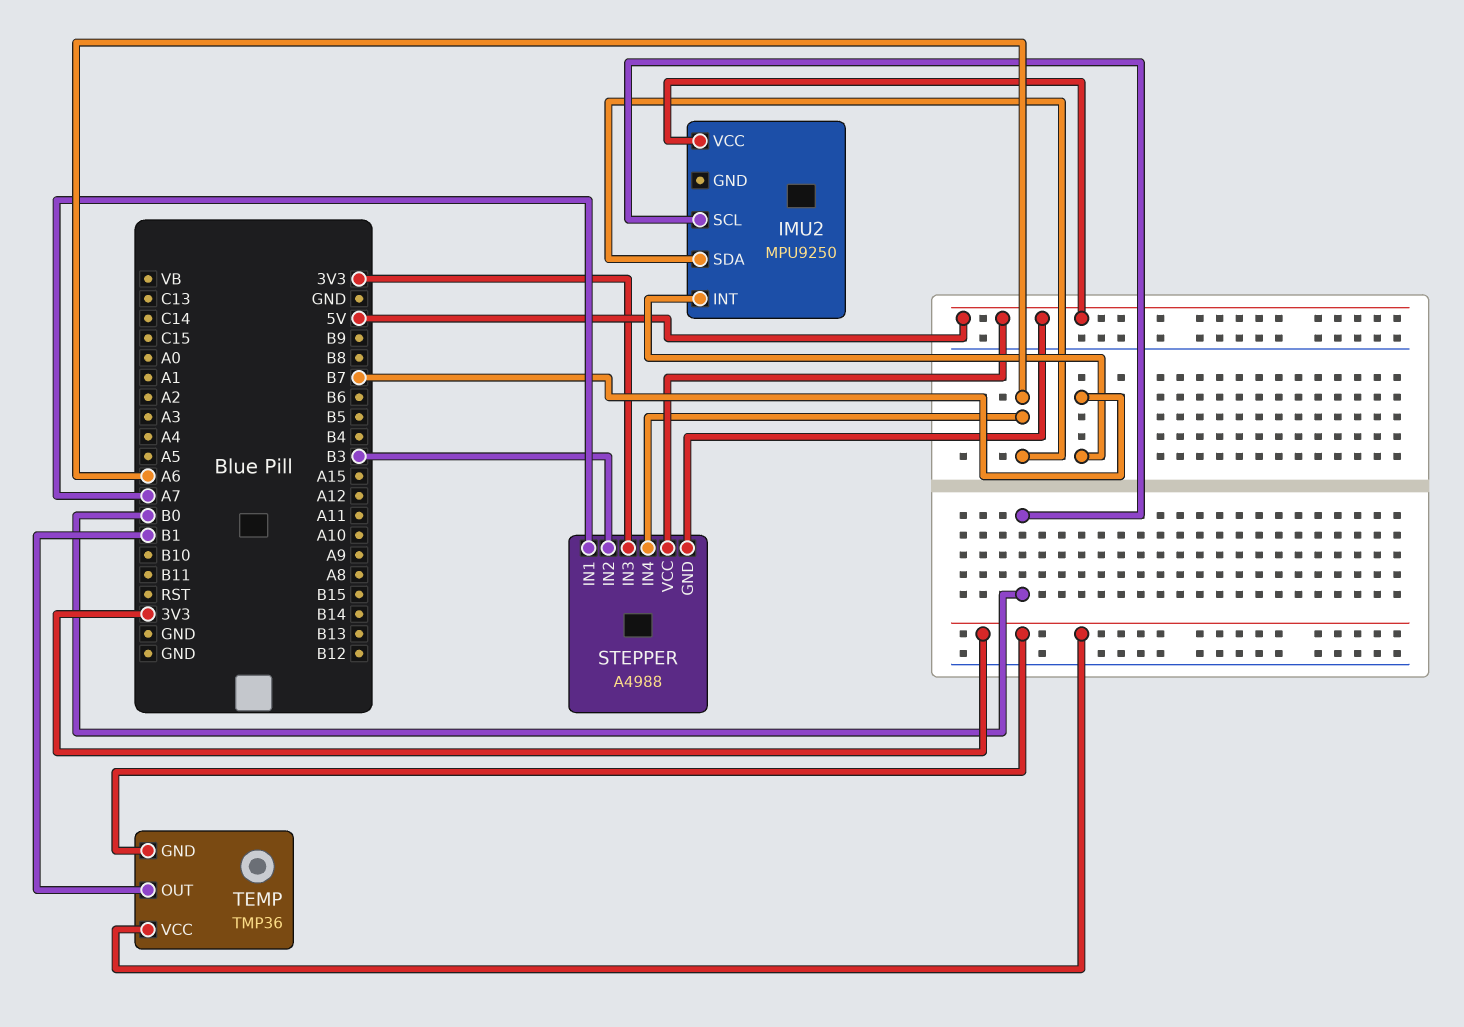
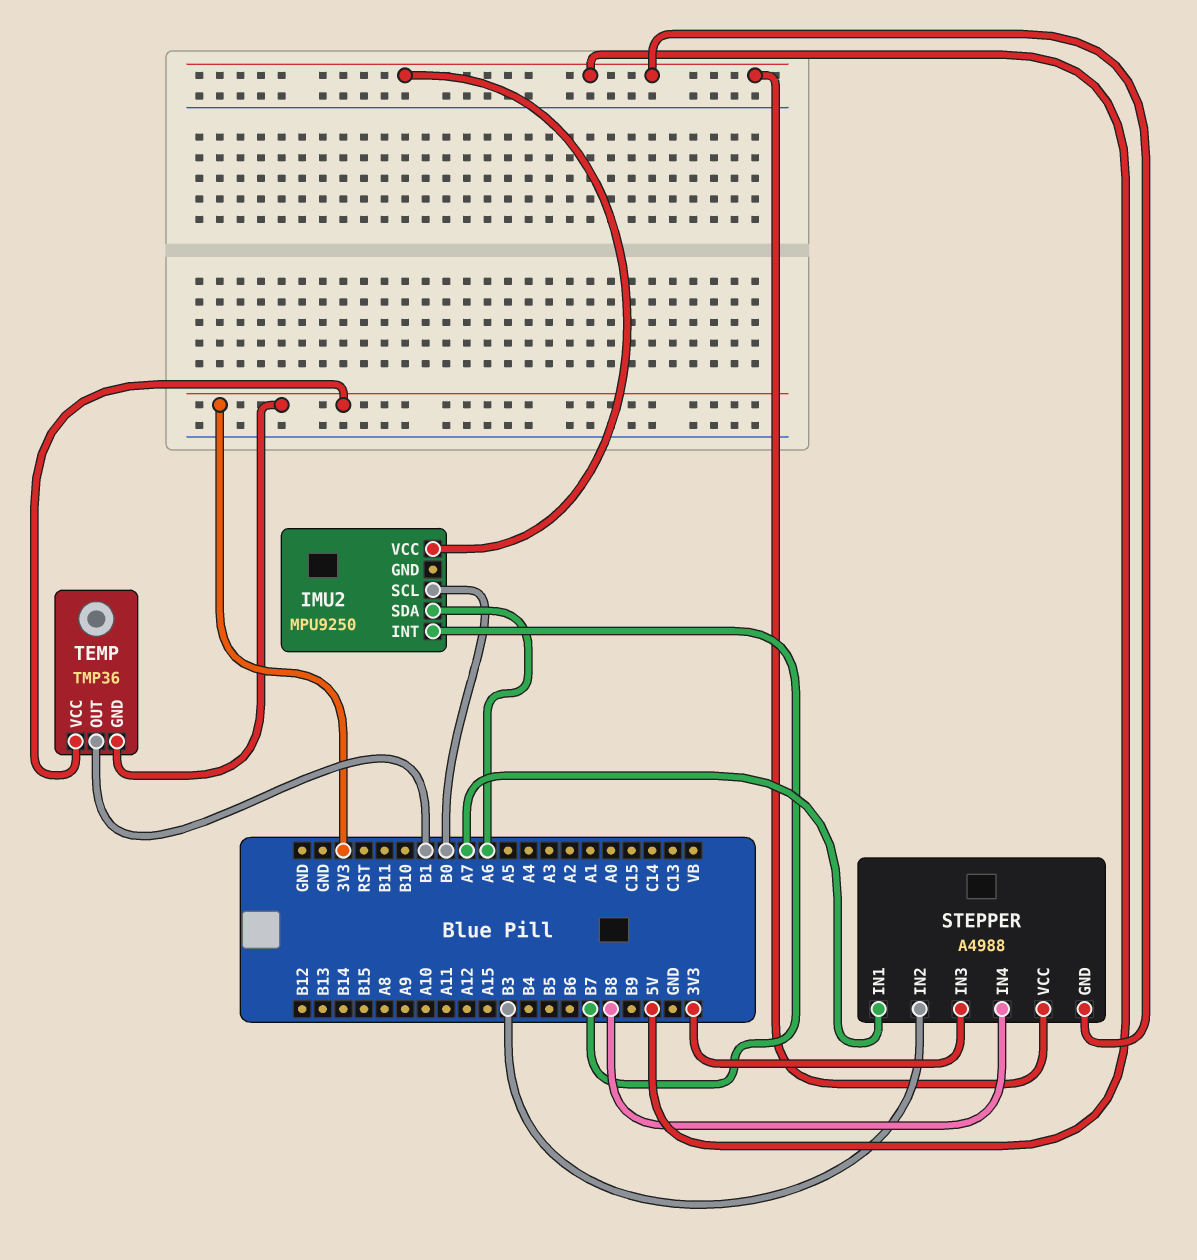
STEPPER pin IN4: A6 -> B8

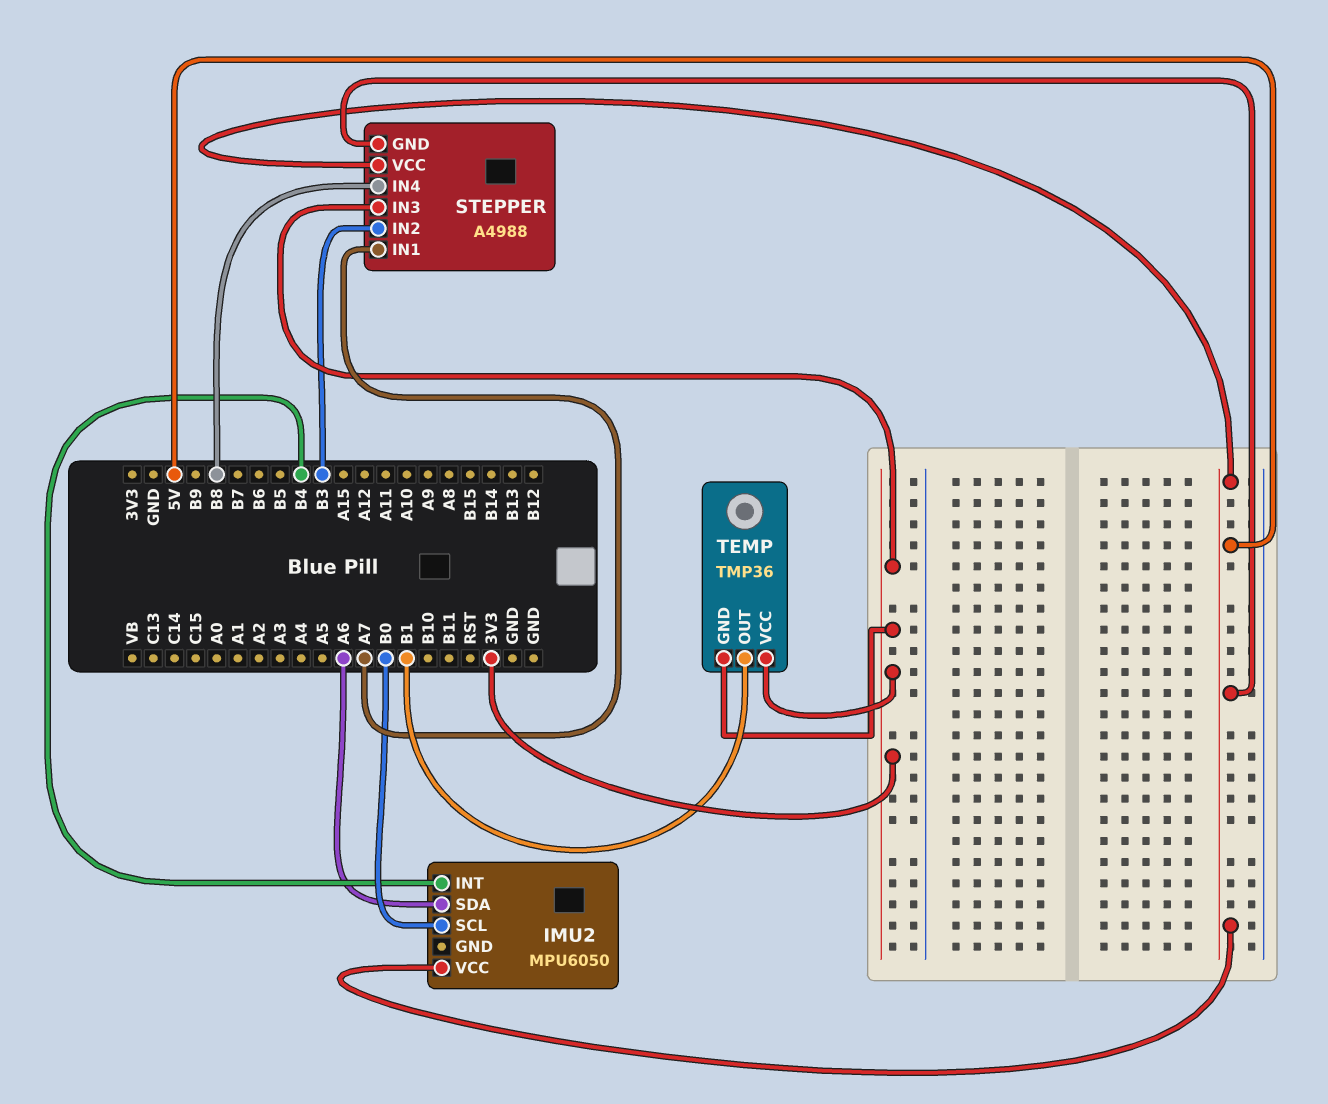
IMU2: MPU9250 -> MPU6050
IMU2 pin INT: B7 -> B4

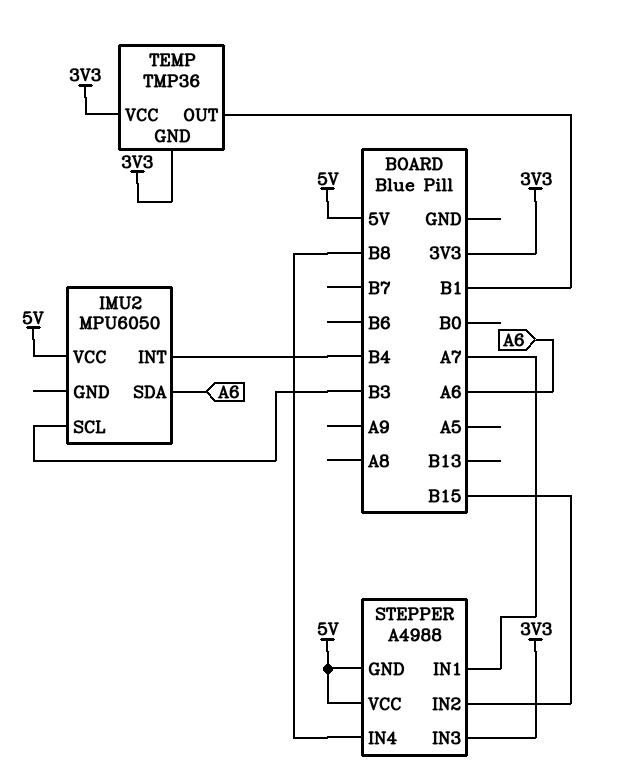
IMU2 pin SCL: B0 -> B3
STEPPER pin IN2: B3 -> B15

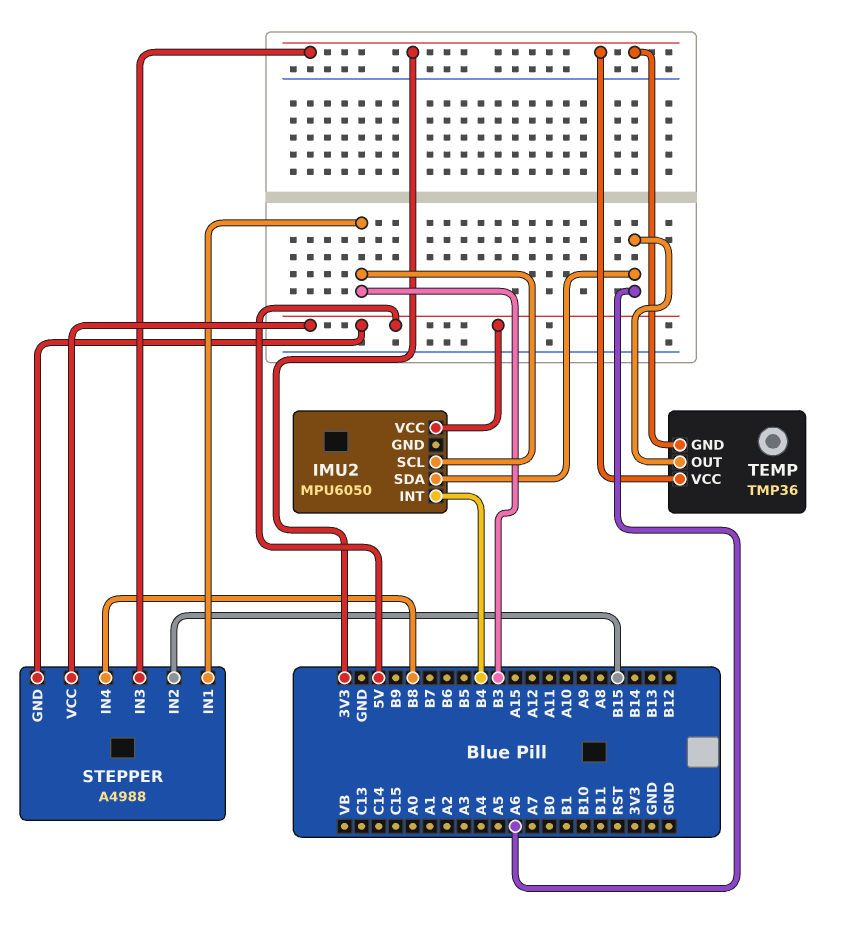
STEPPER pin IN1: A7 -> B3
TEMP pin OUT: B1 -> A6

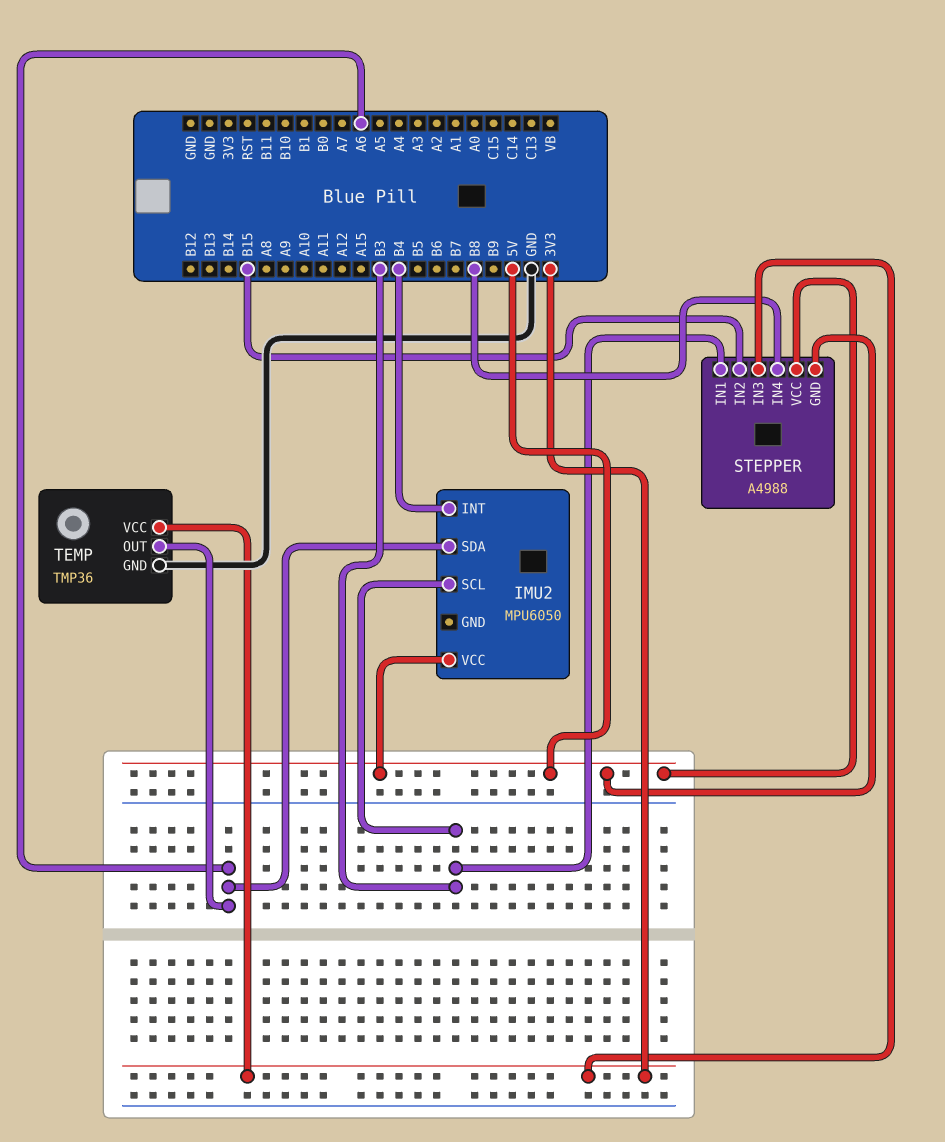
TEMP pin GND: 3V3 -> GND

